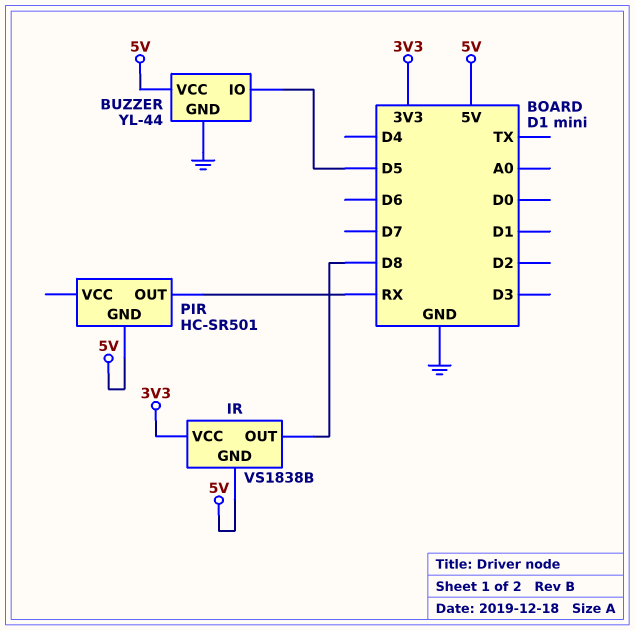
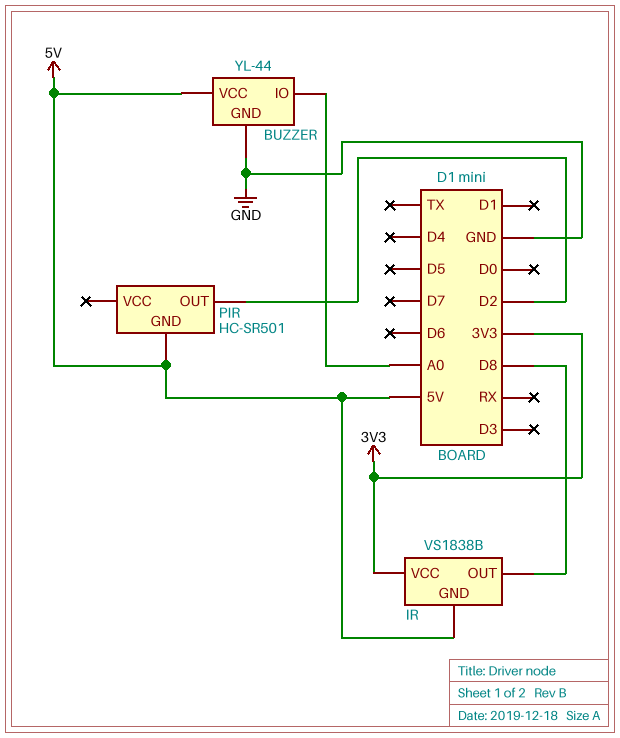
BUZZER pin IO: D5 -> A0
PIR pin OUT: RX -> D2

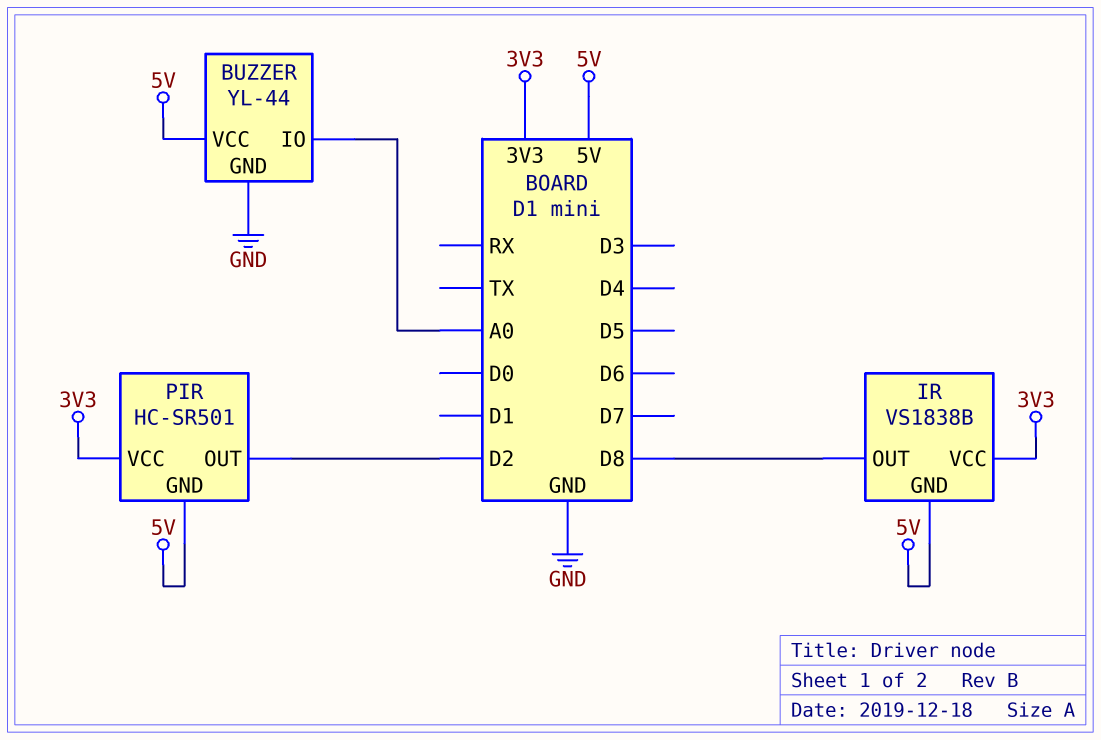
PIR pin VCC: none -> 3V3

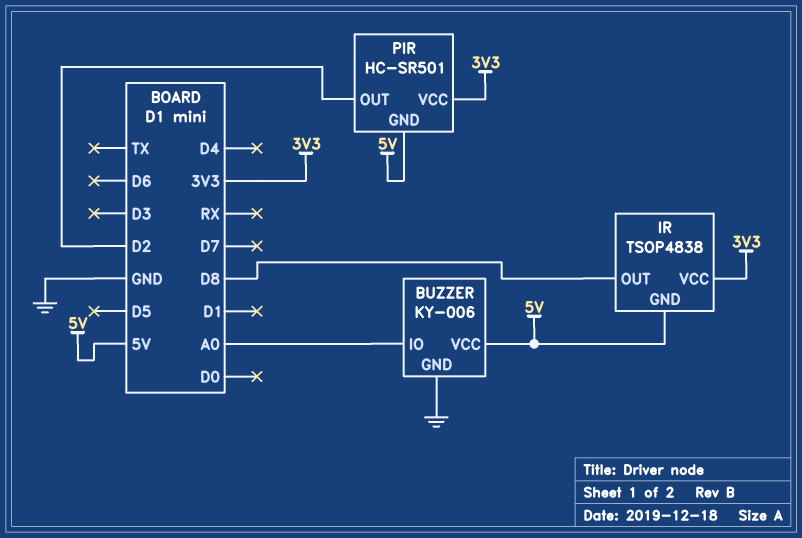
BUZZER: YL-44 -> KY-006
IR: VS1838B -> TSOP4838

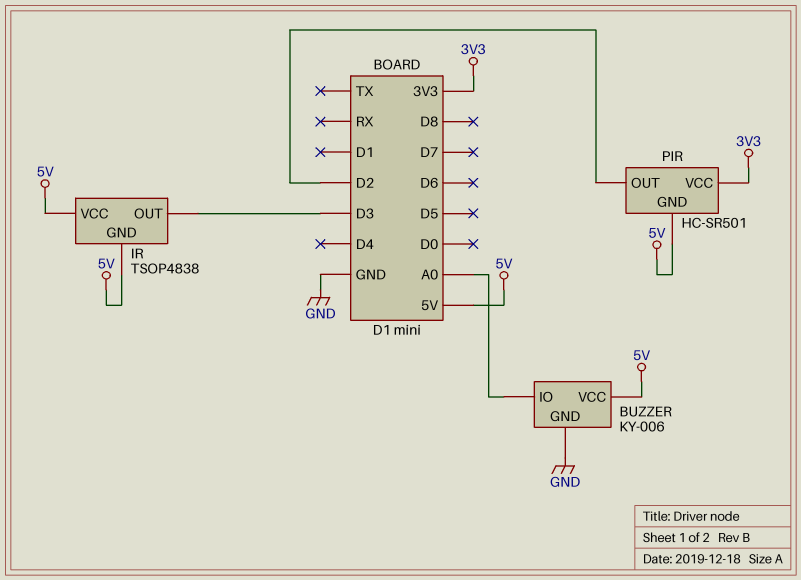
IR pin OUT: D8 -> D3
IR pin VCC: 3V3 -> 5V

